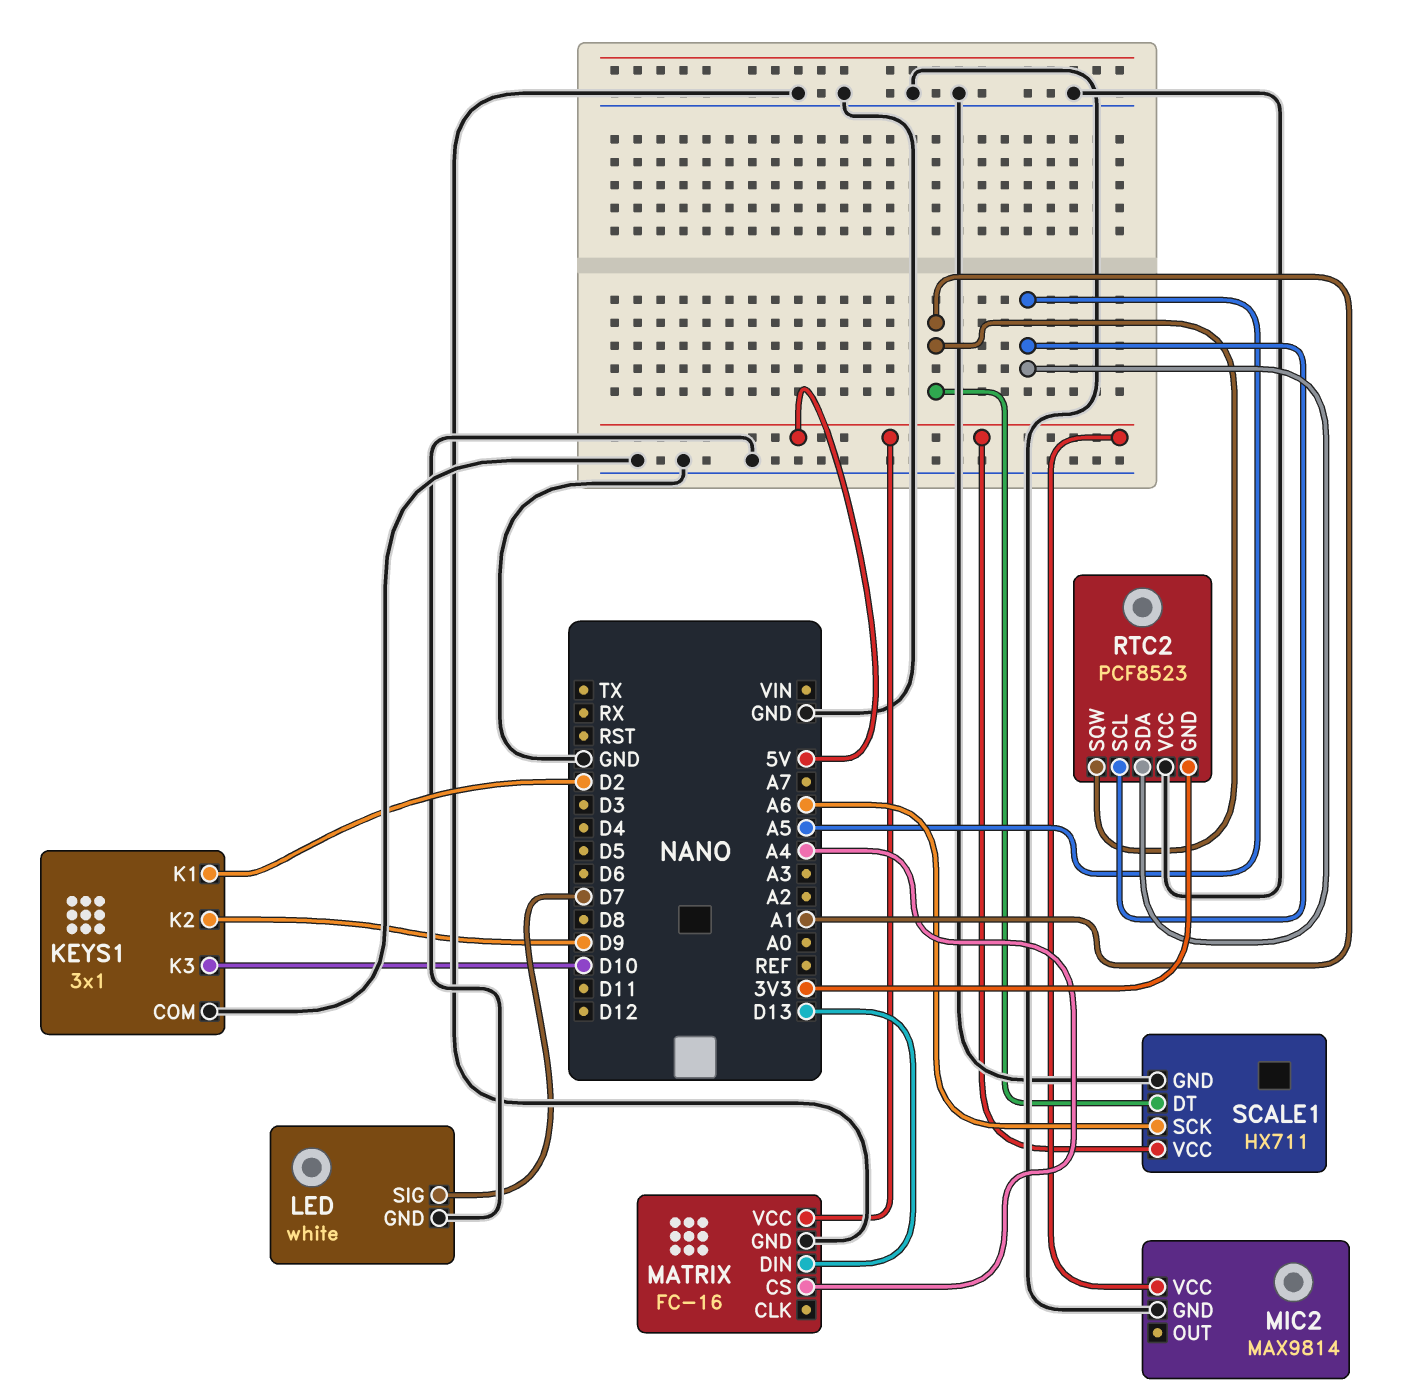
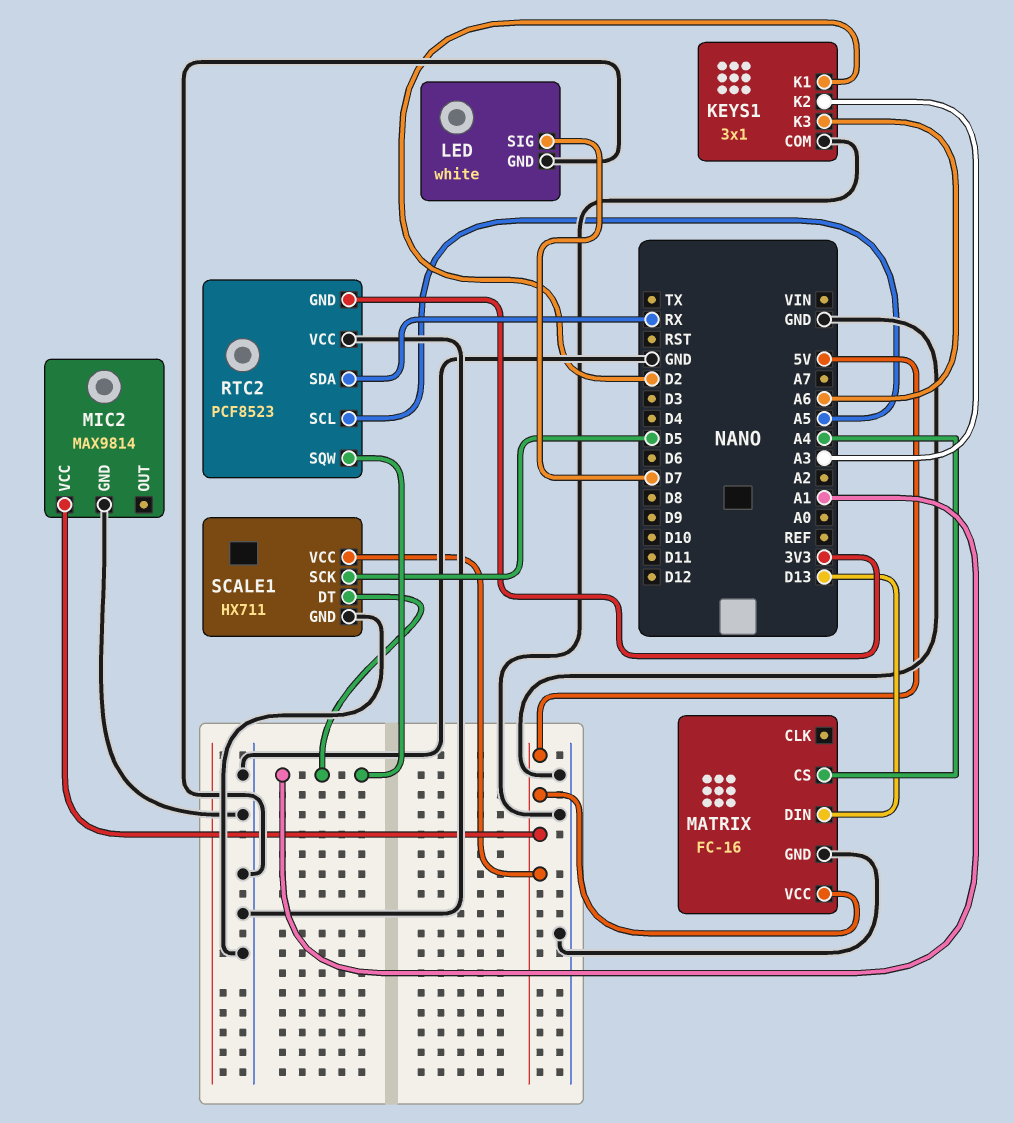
KEYS1 pin K2: D9 -> A3
KEYS1 pin K3: D10 -> A6
RTC2 pin SDA: A5 -> RX
SCALE1 pin SCK: A6 -> D5

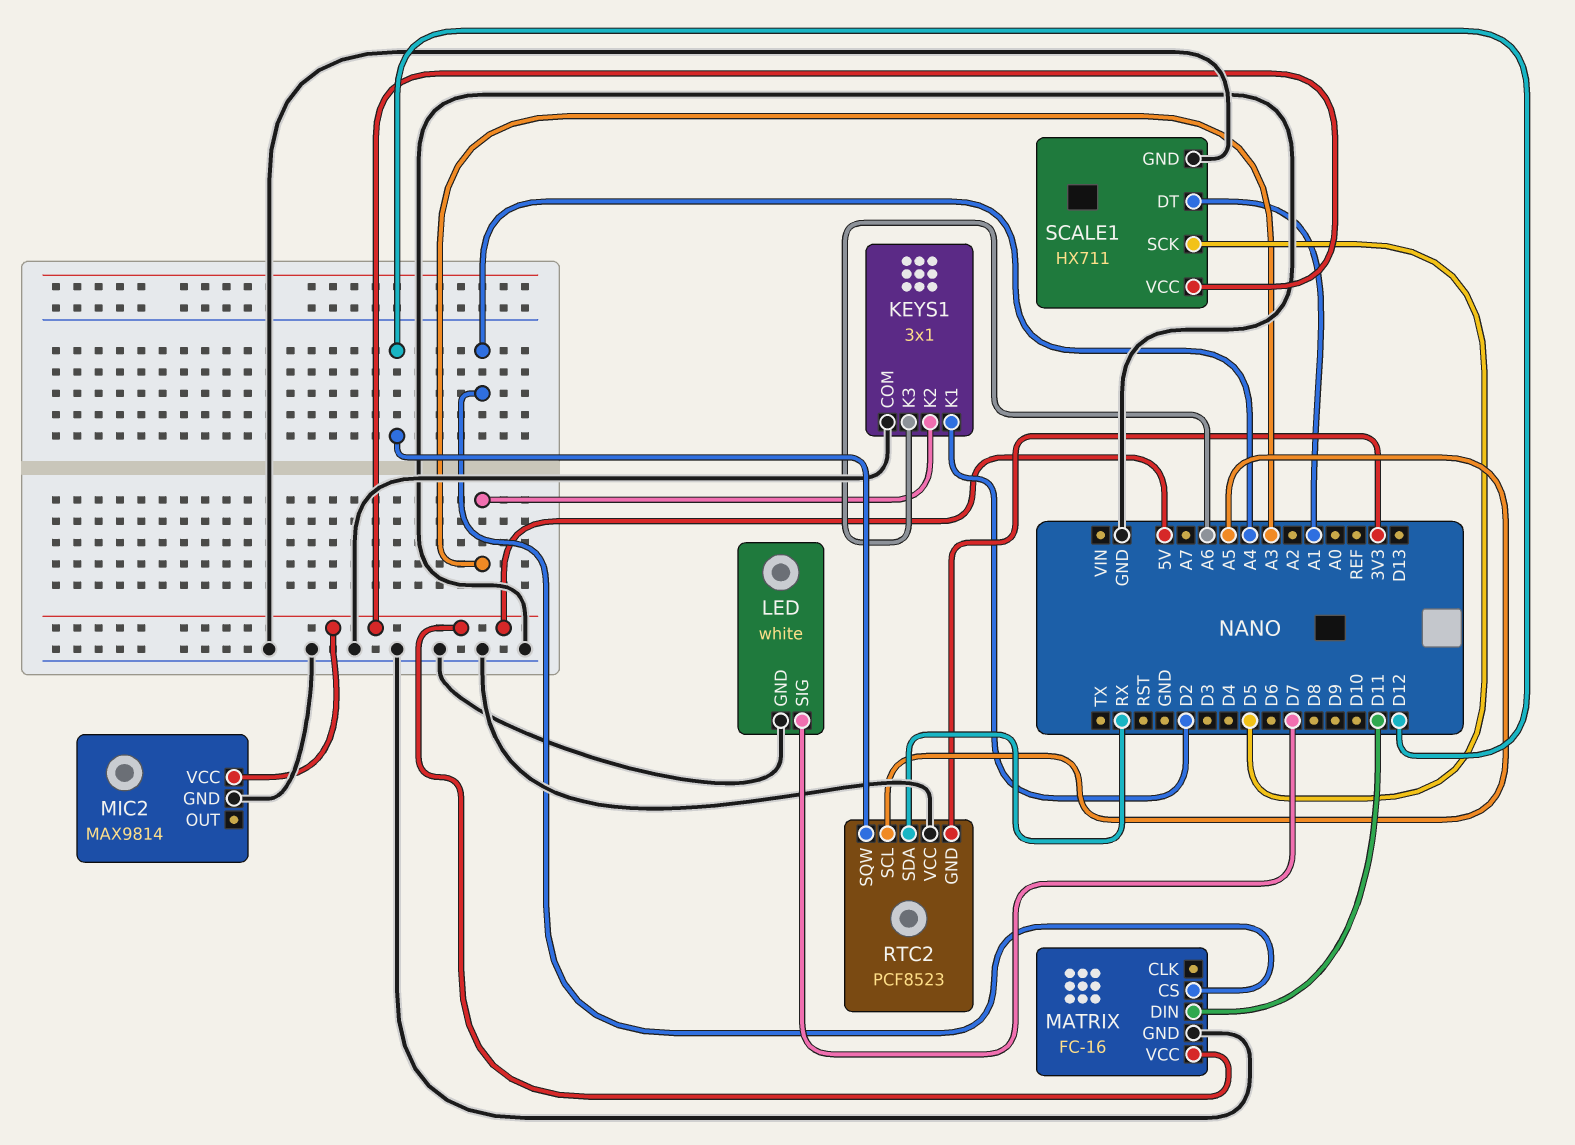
MATRIX pin DIN: D13 -> D11
RTC2 pin SQW: A1 -> D12

